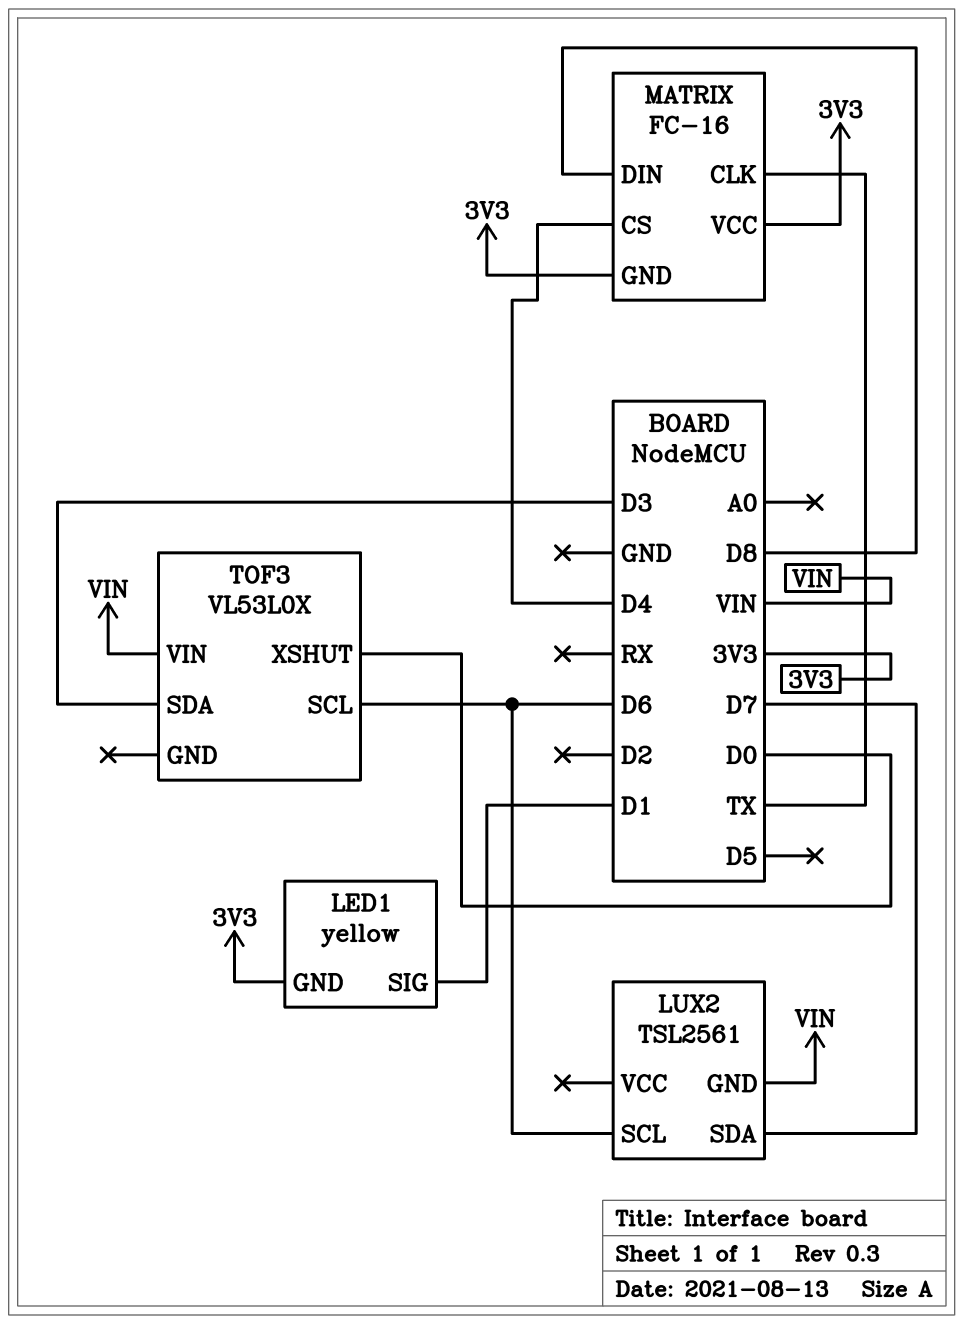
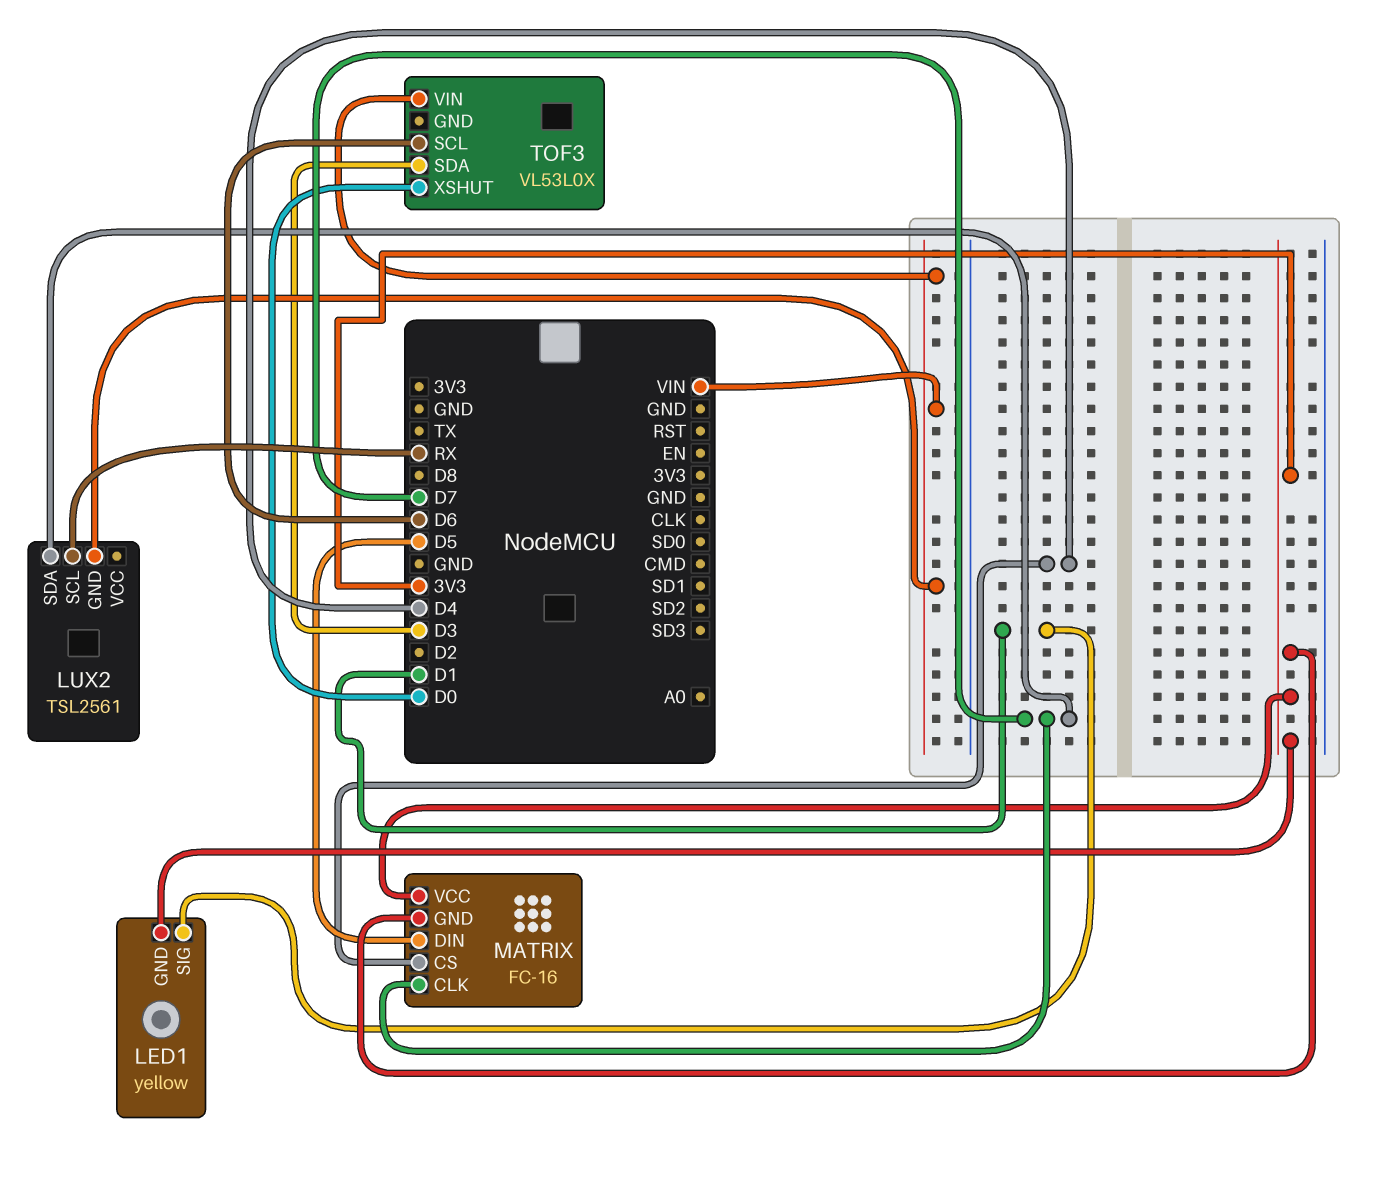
LUX2 pin SCL: D6 -> RX
MATRIX pin CLK: TX -> D7
MATRIX pin DIN: D8 -> D5

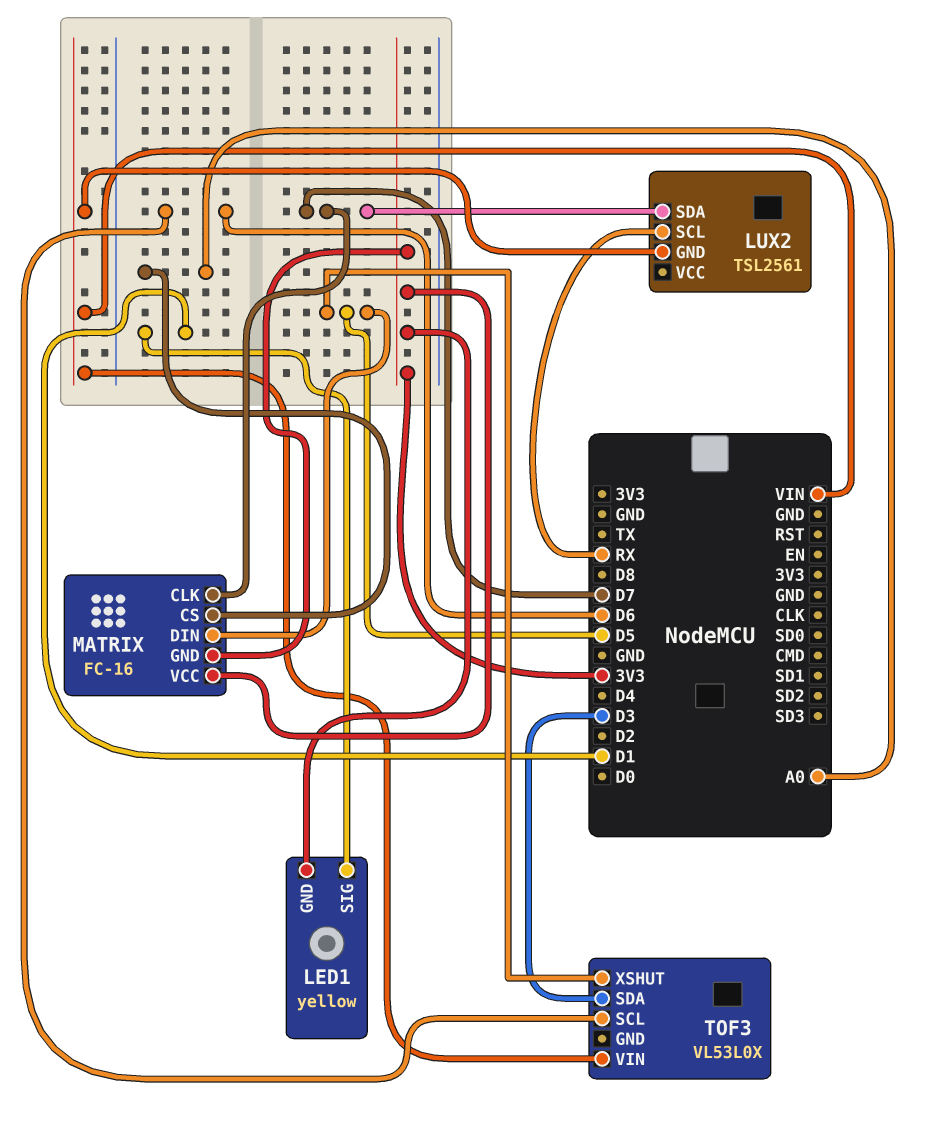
MATRIX pin CS: D4 -> A0
TOF3 pin XSHUT: D0 -> D5

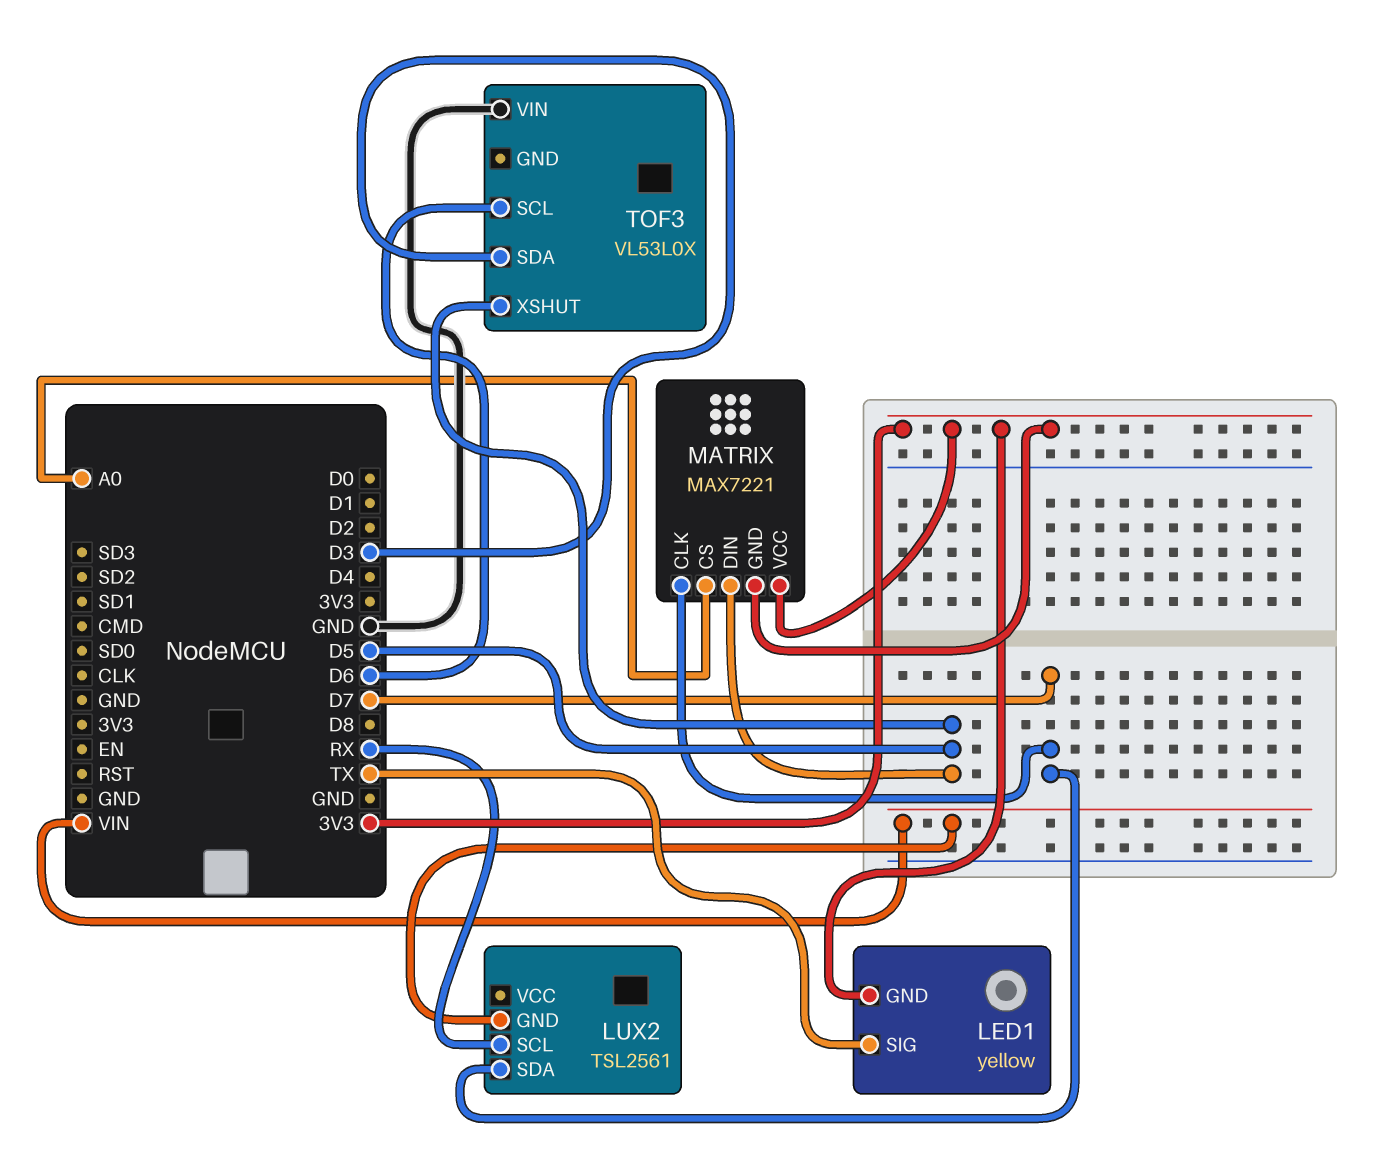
LED1 pin SIG: D1 -> TX
MATRIX: FC-16 -> MAX7221
TOF3 pin VIN: VIN -> GND

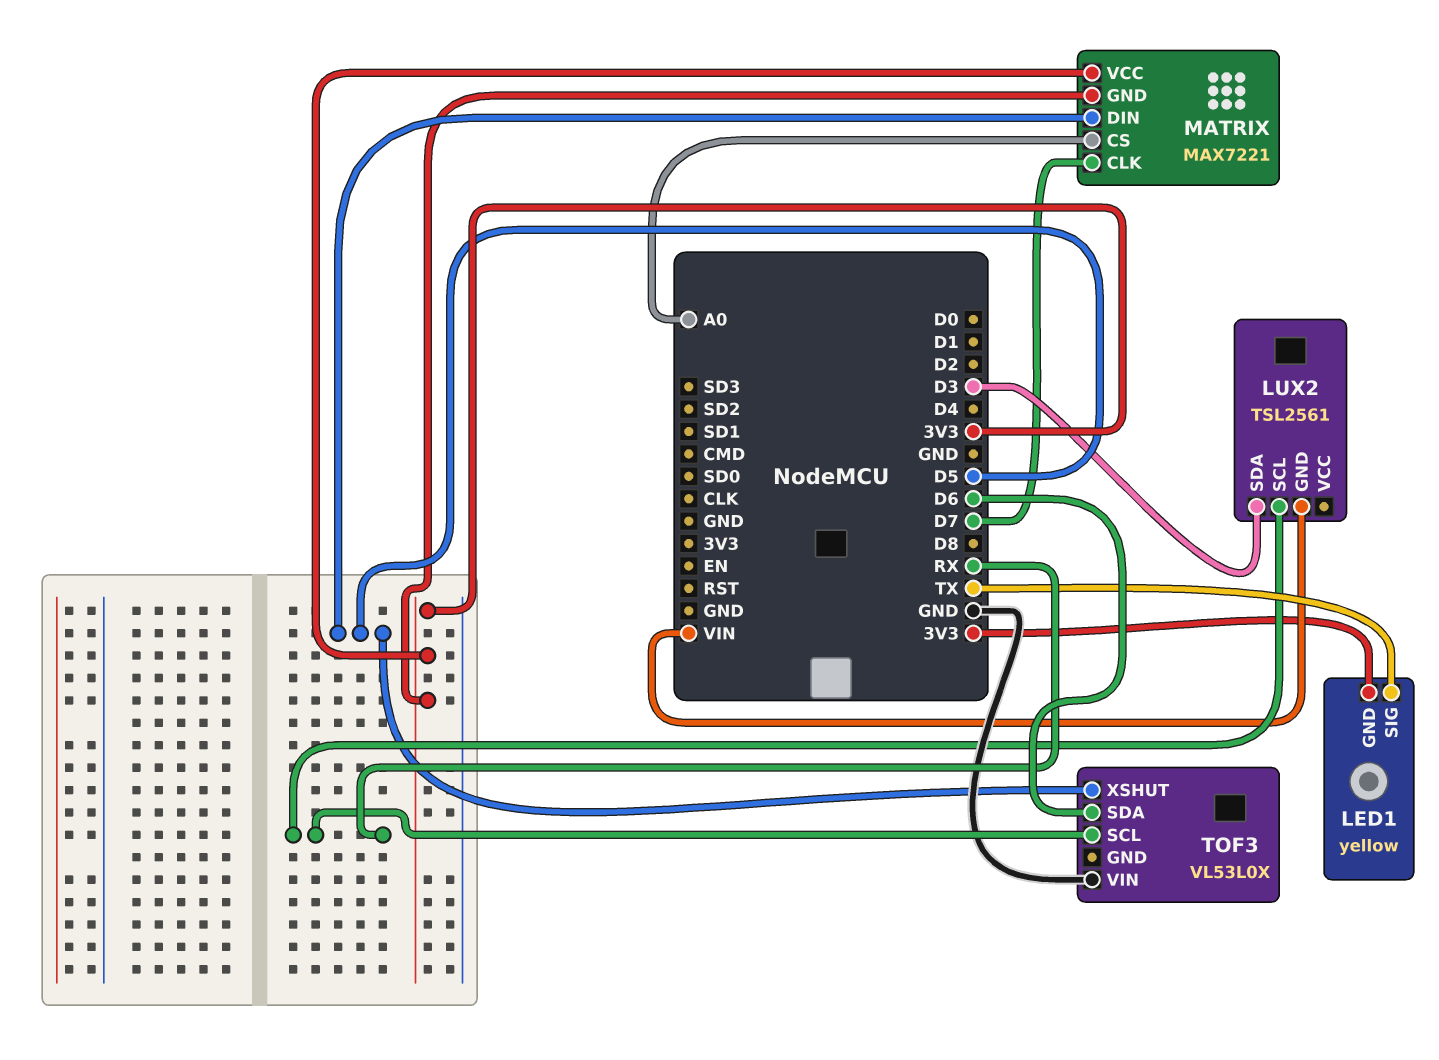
LUX2 pin SDA: D7 -> D3
TOF3 pin SCL: D6 -> RX
TOF3 pin SDA: D3 -> D6

